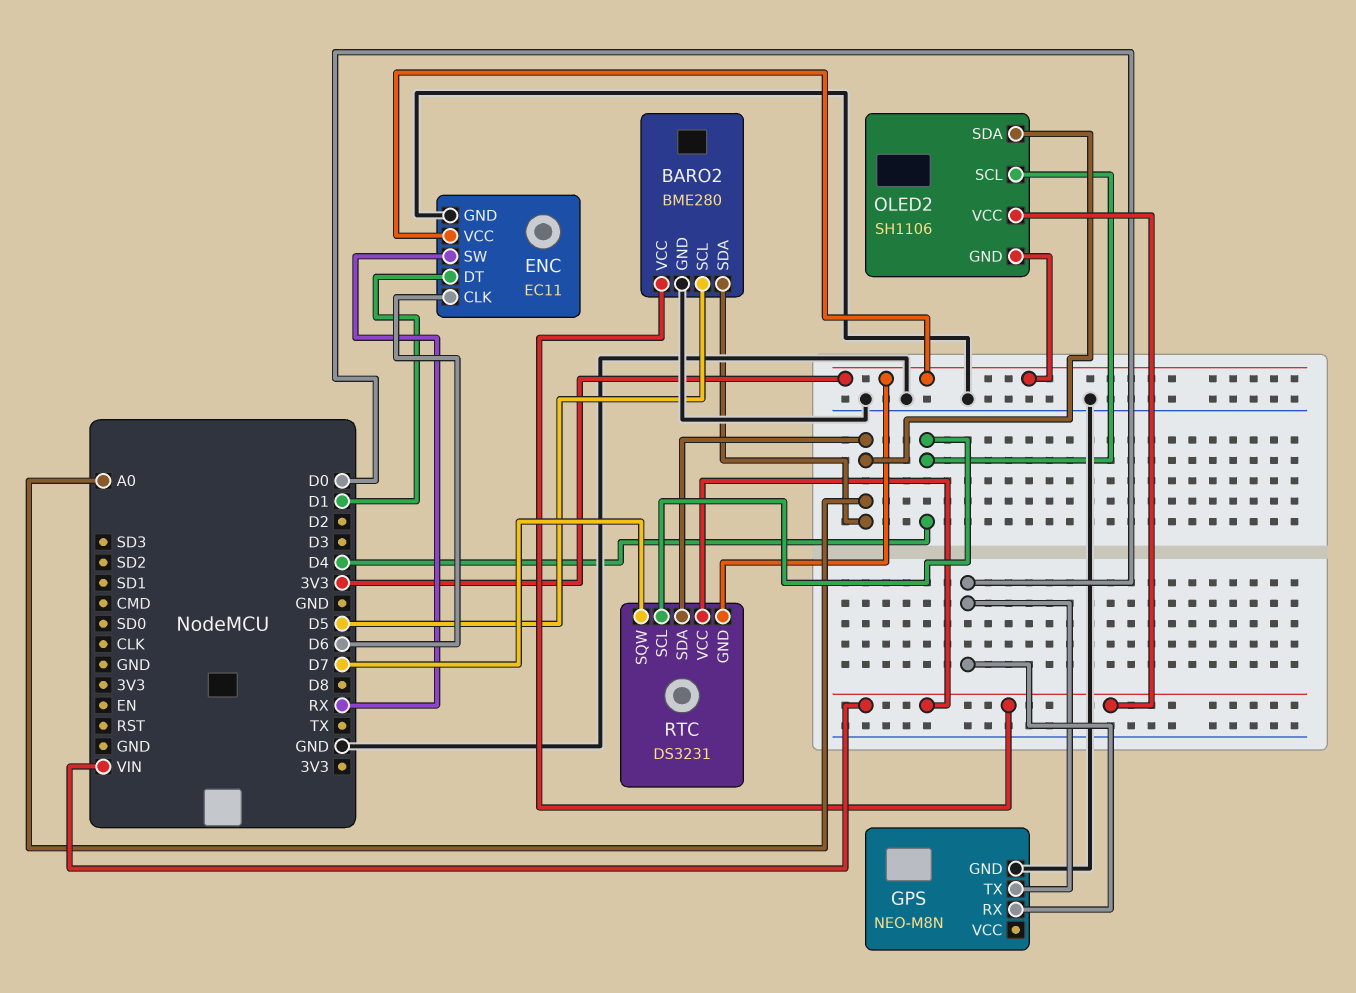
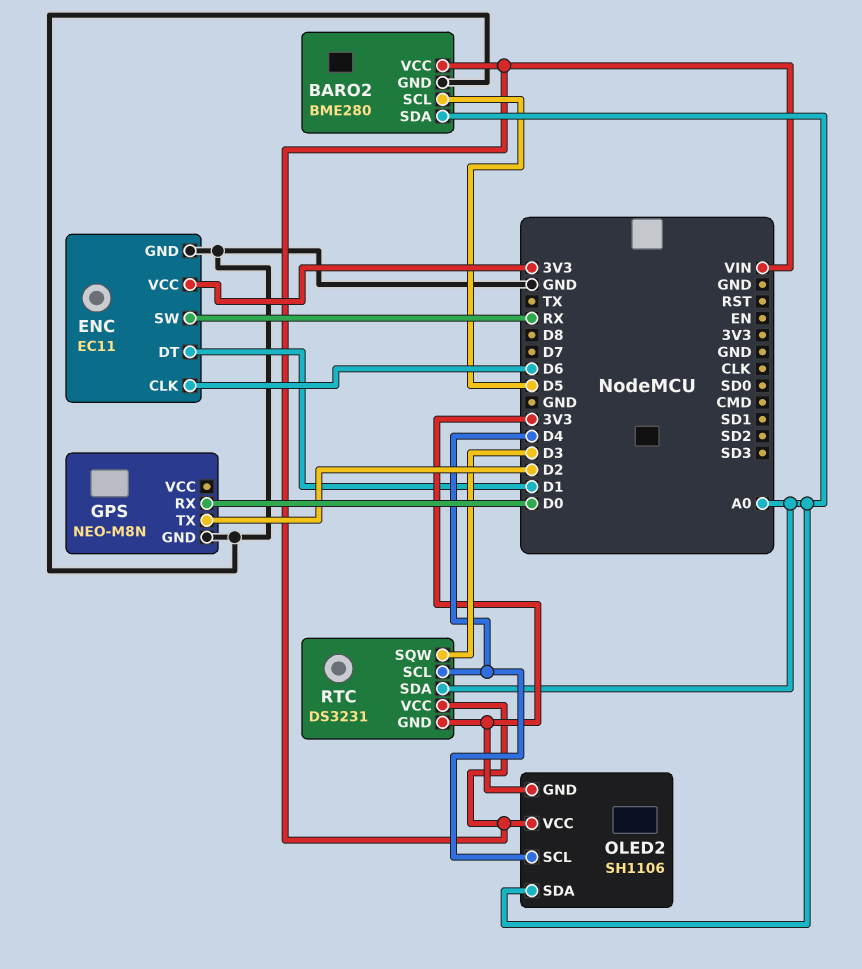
GPS pin TX: D0 -> D2
RTC pin SQW: D7 -> D3

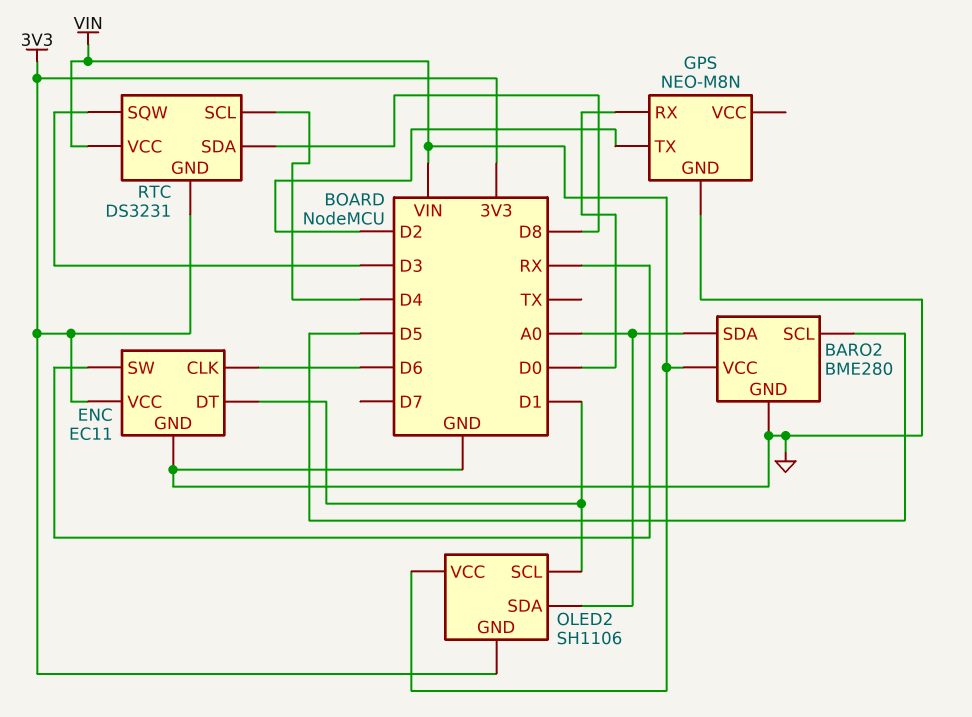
OLED2 pin SCL: D4 -> D1
RTC pin SDA: A0 -> D8

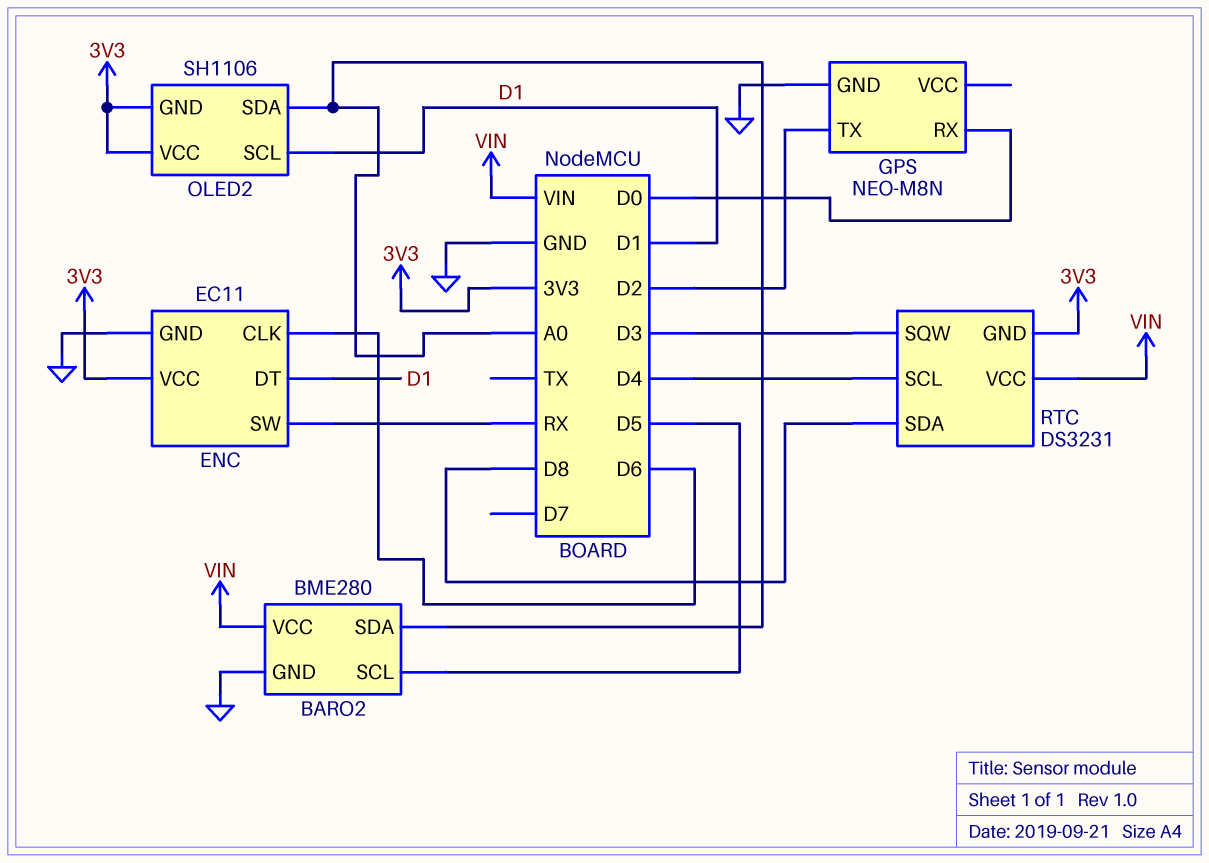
OLED2 pin VCC: VIN -> 3V3

